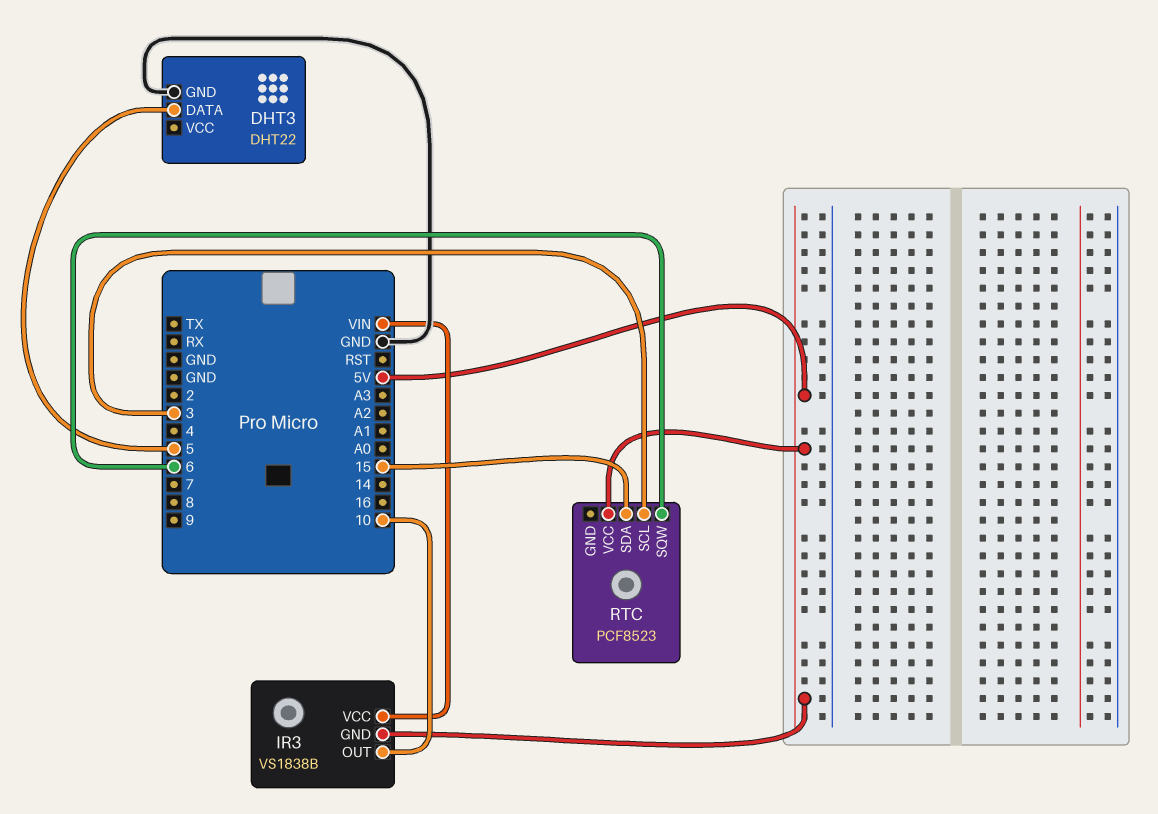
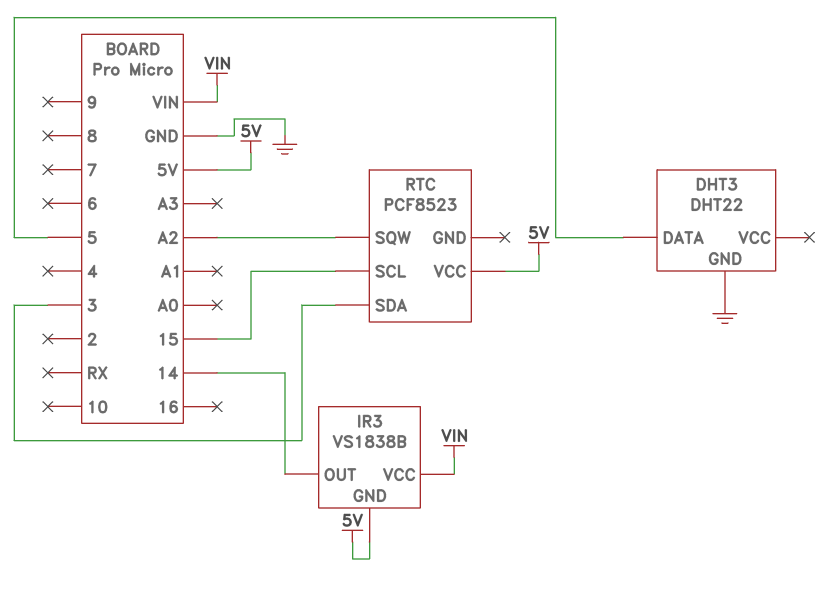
IR3 pin OUT: 10 -> 14
RTC pin SCL: 3 -> 15
RTC pin SDA: 15 -> 3
RTC pin SQW: 6 -> A2

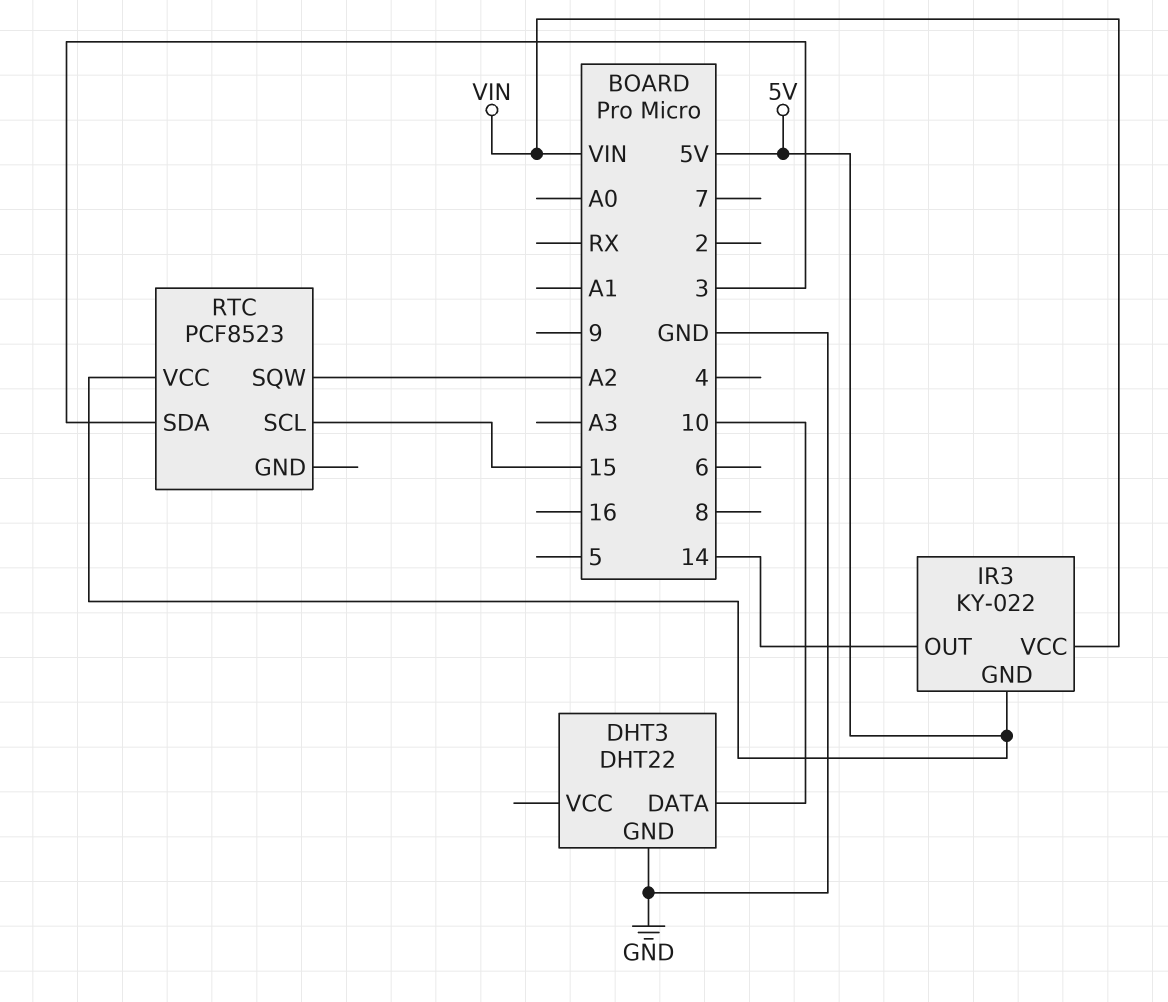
DHT3 pin DATA: 5 -> 10
IR3: VS1838B -> KY-022

